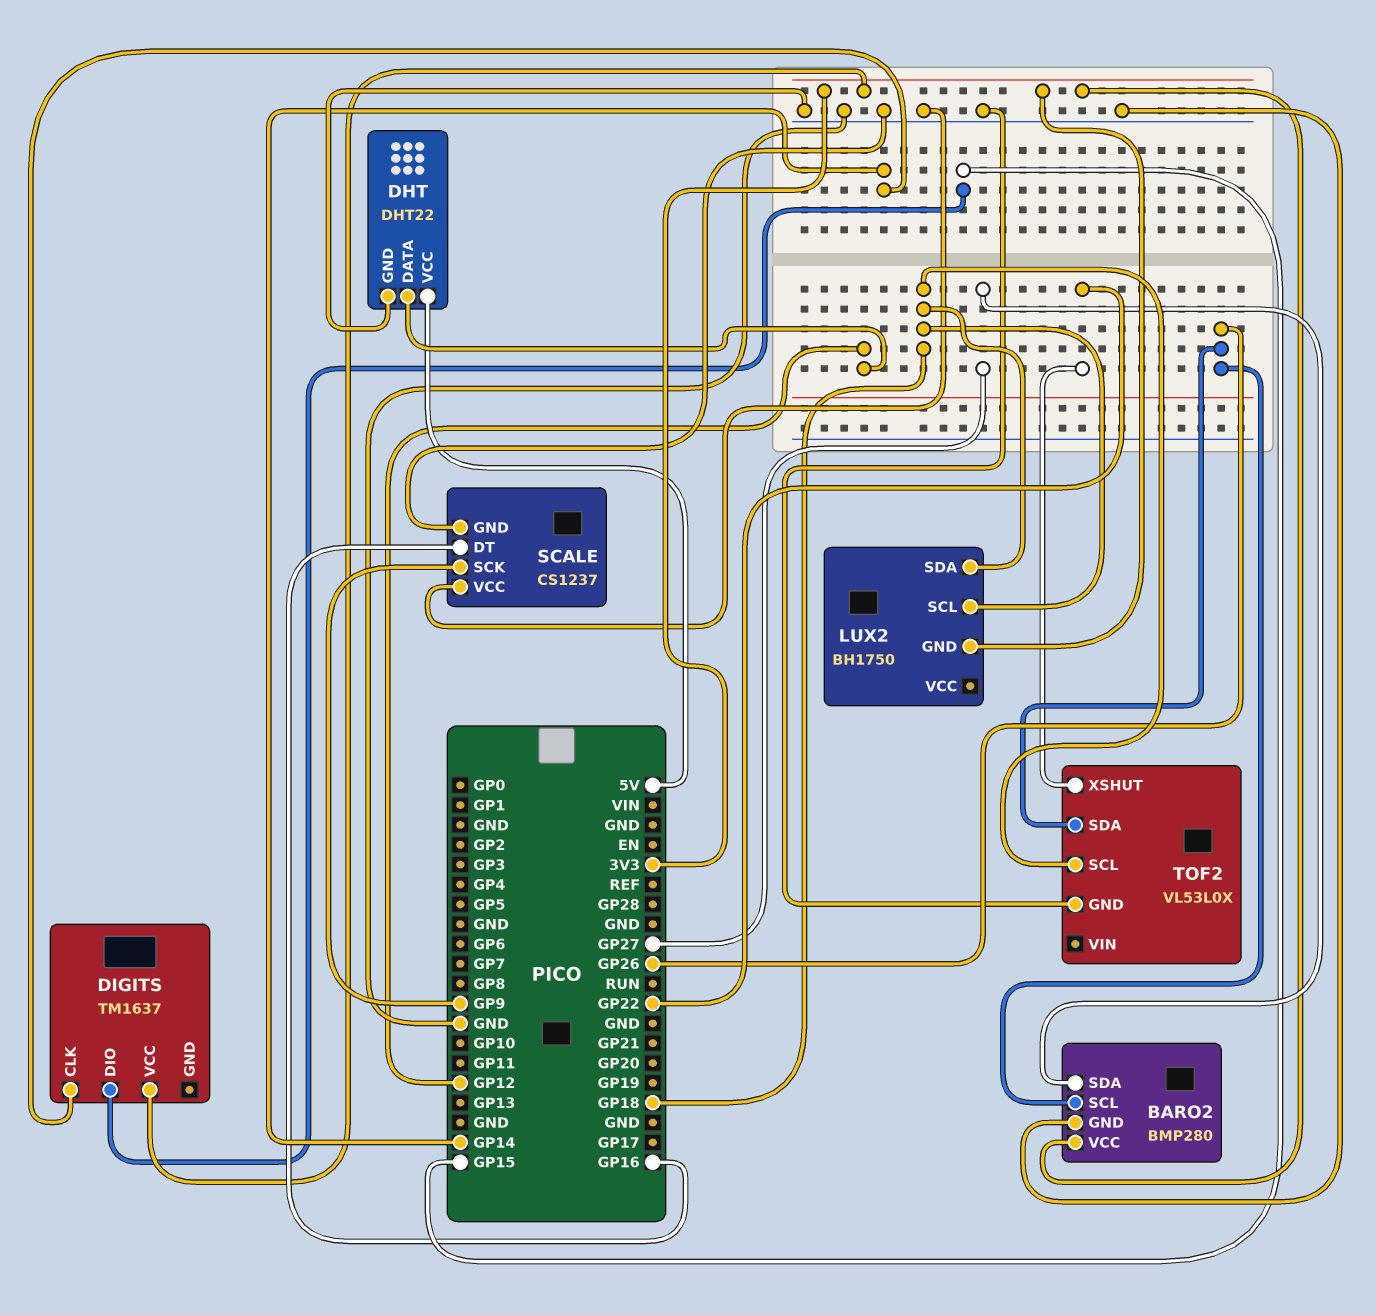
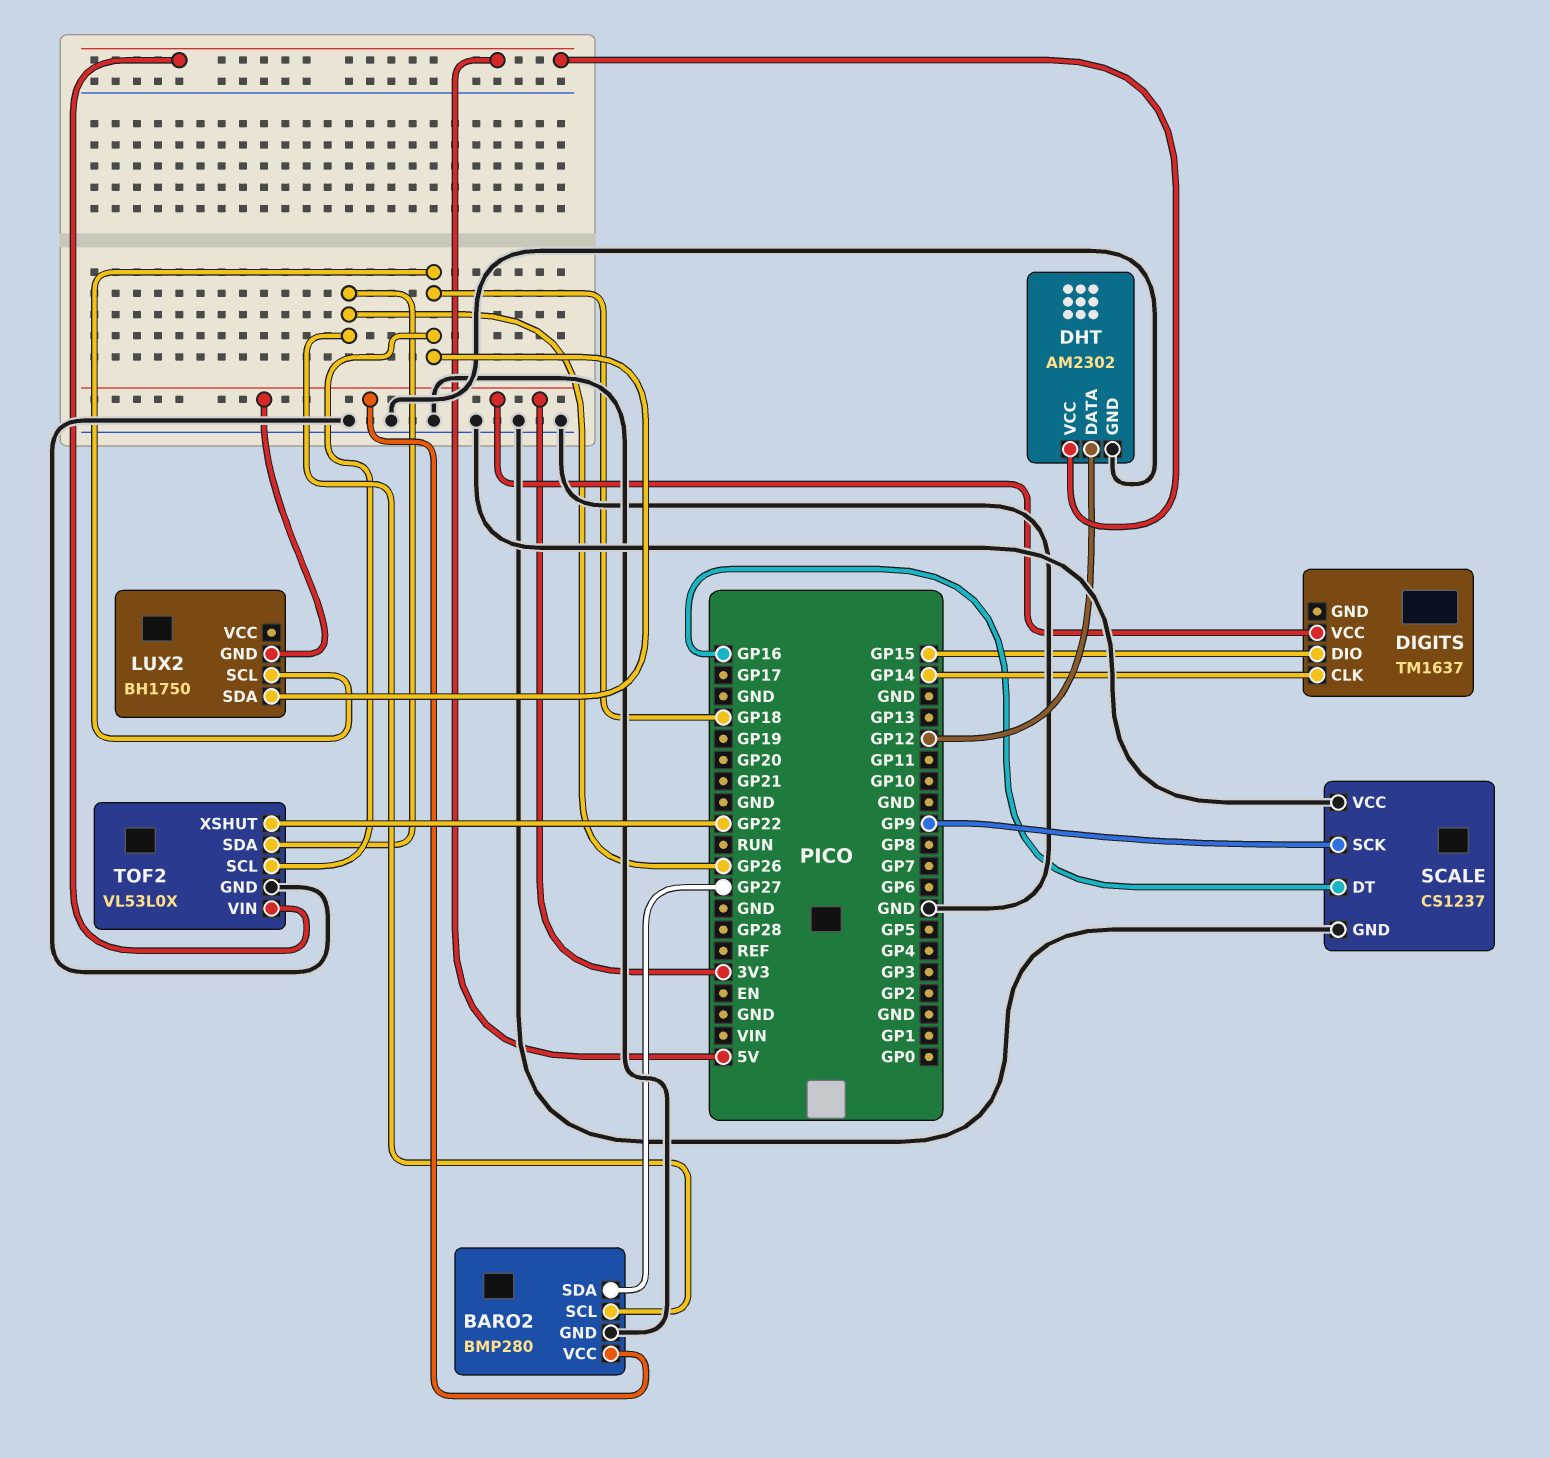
DHT: DHT22 -> AM2302
TOF2 pin VIN: none -> 5V

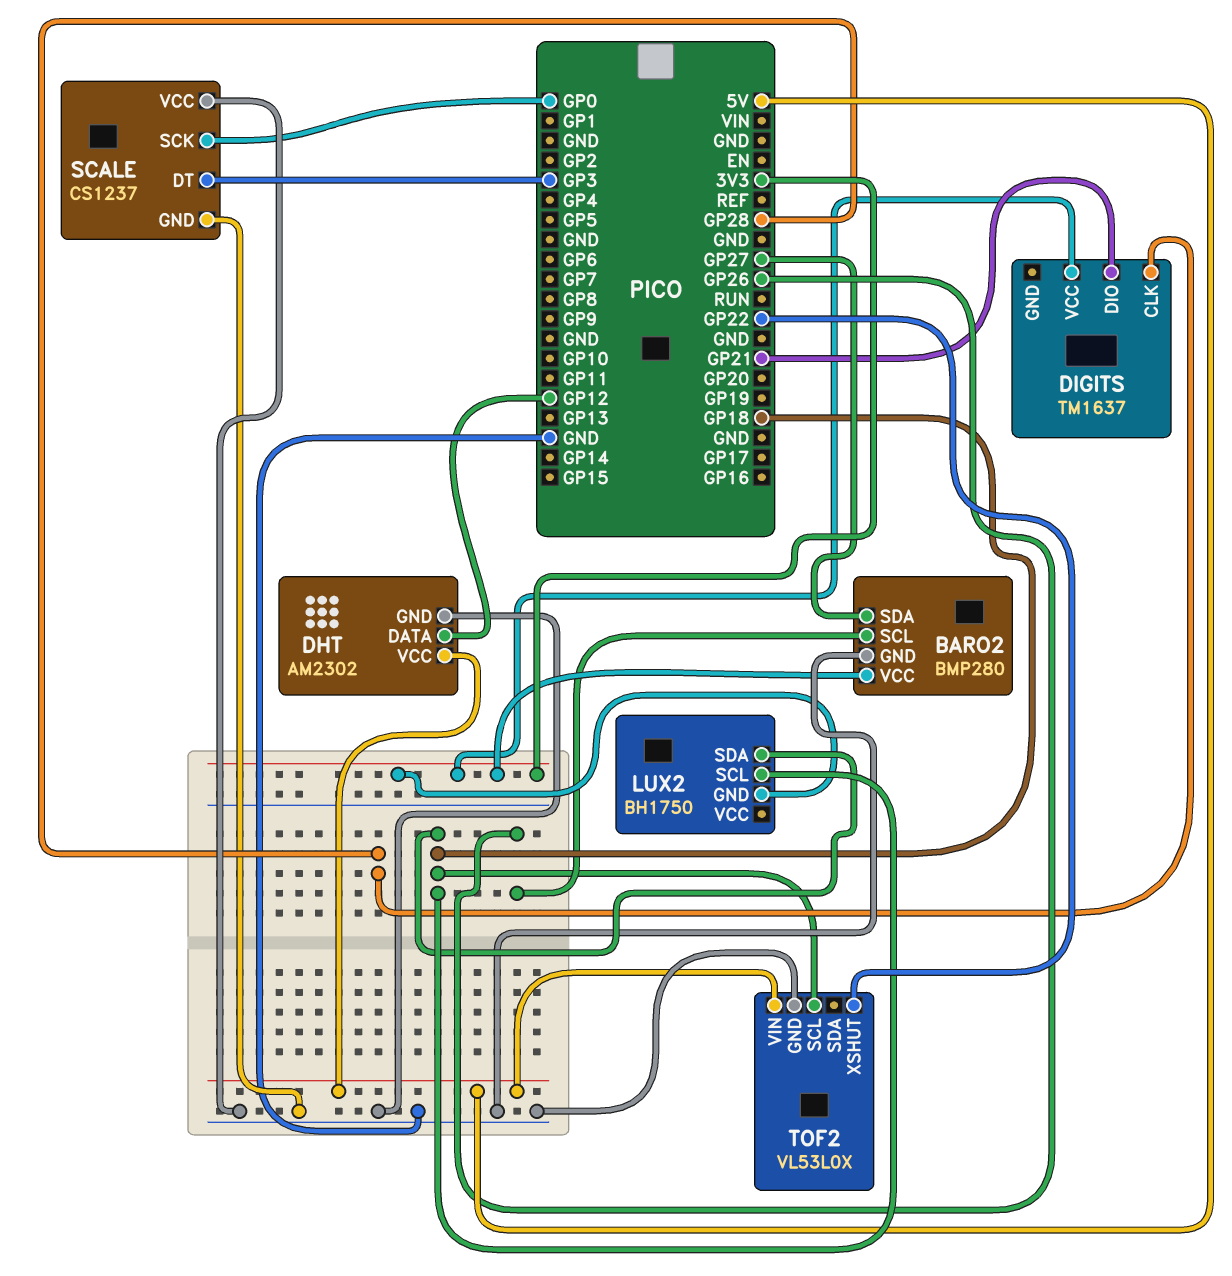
DIGITS pin CLK: GP14 -> GP28
DIGITS pin DIO: GP15 -> GP21
SCALE pin DT: GP16 -> GP3
SCALE pin SCK: GP9 -> GP0
TOF2 pin SDA: GP26 -> none

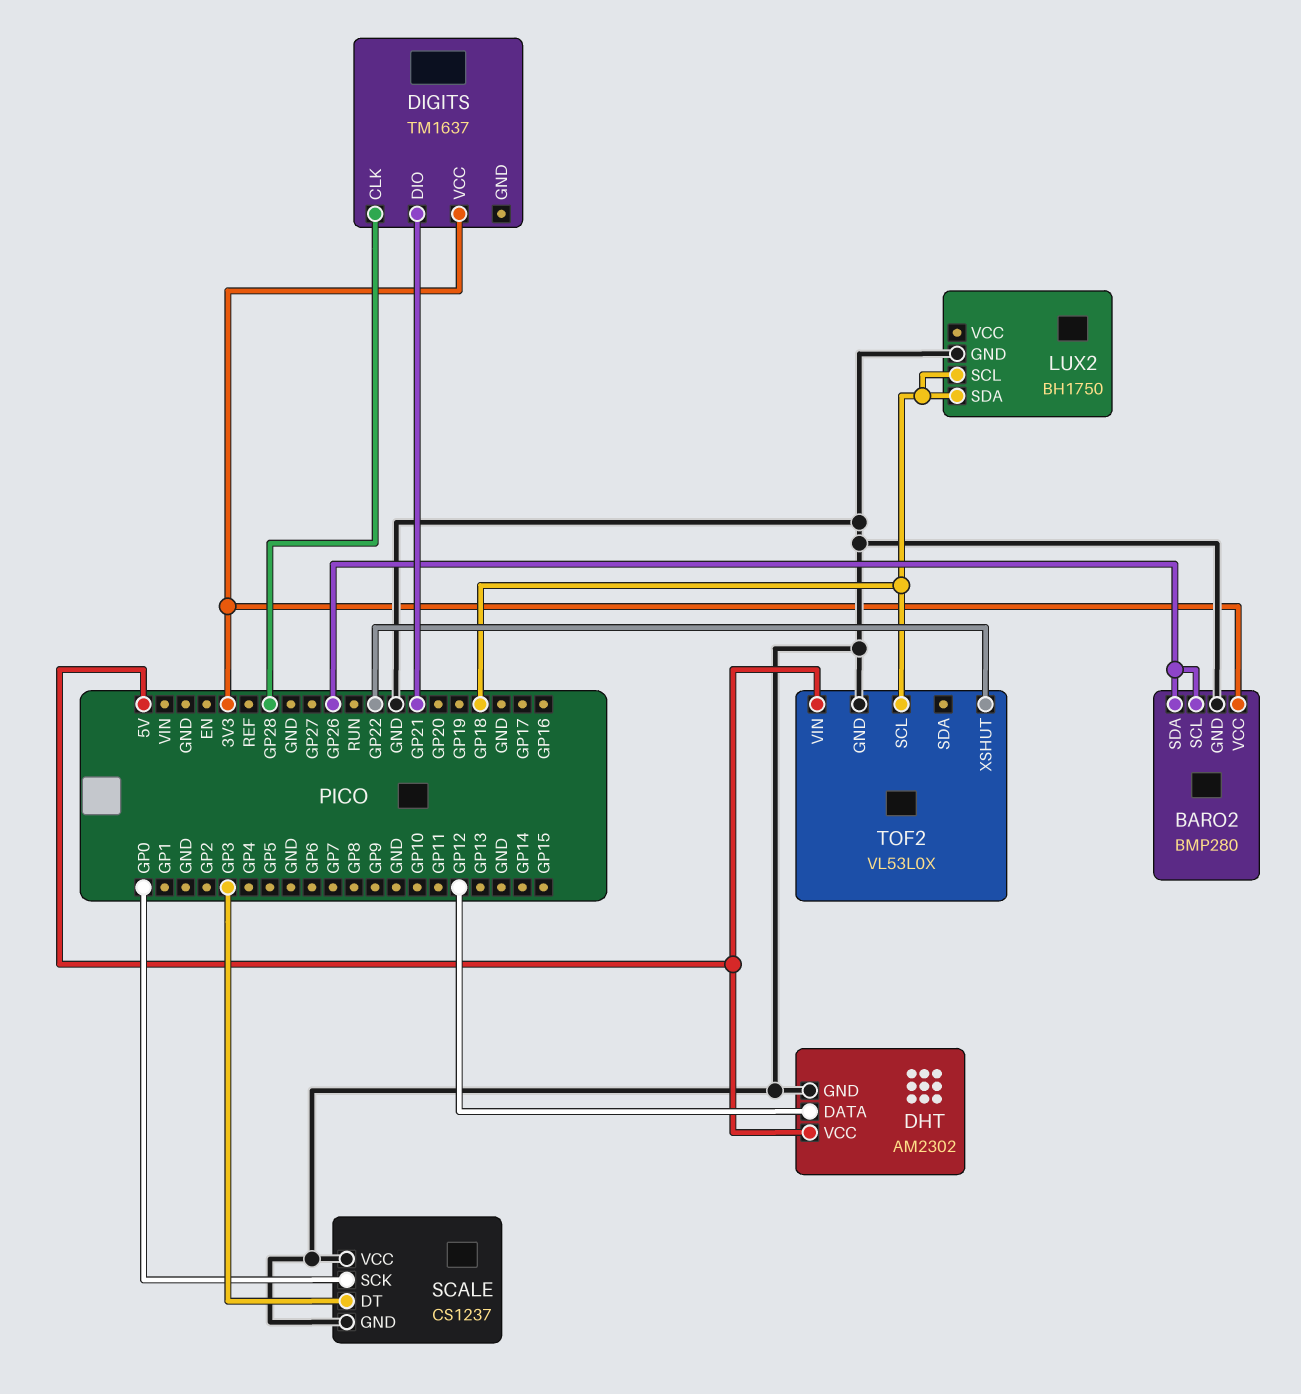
BARO2 pin SDA: GP27 -> GP26
LUX2 pin GND: 3V3 -> GND

